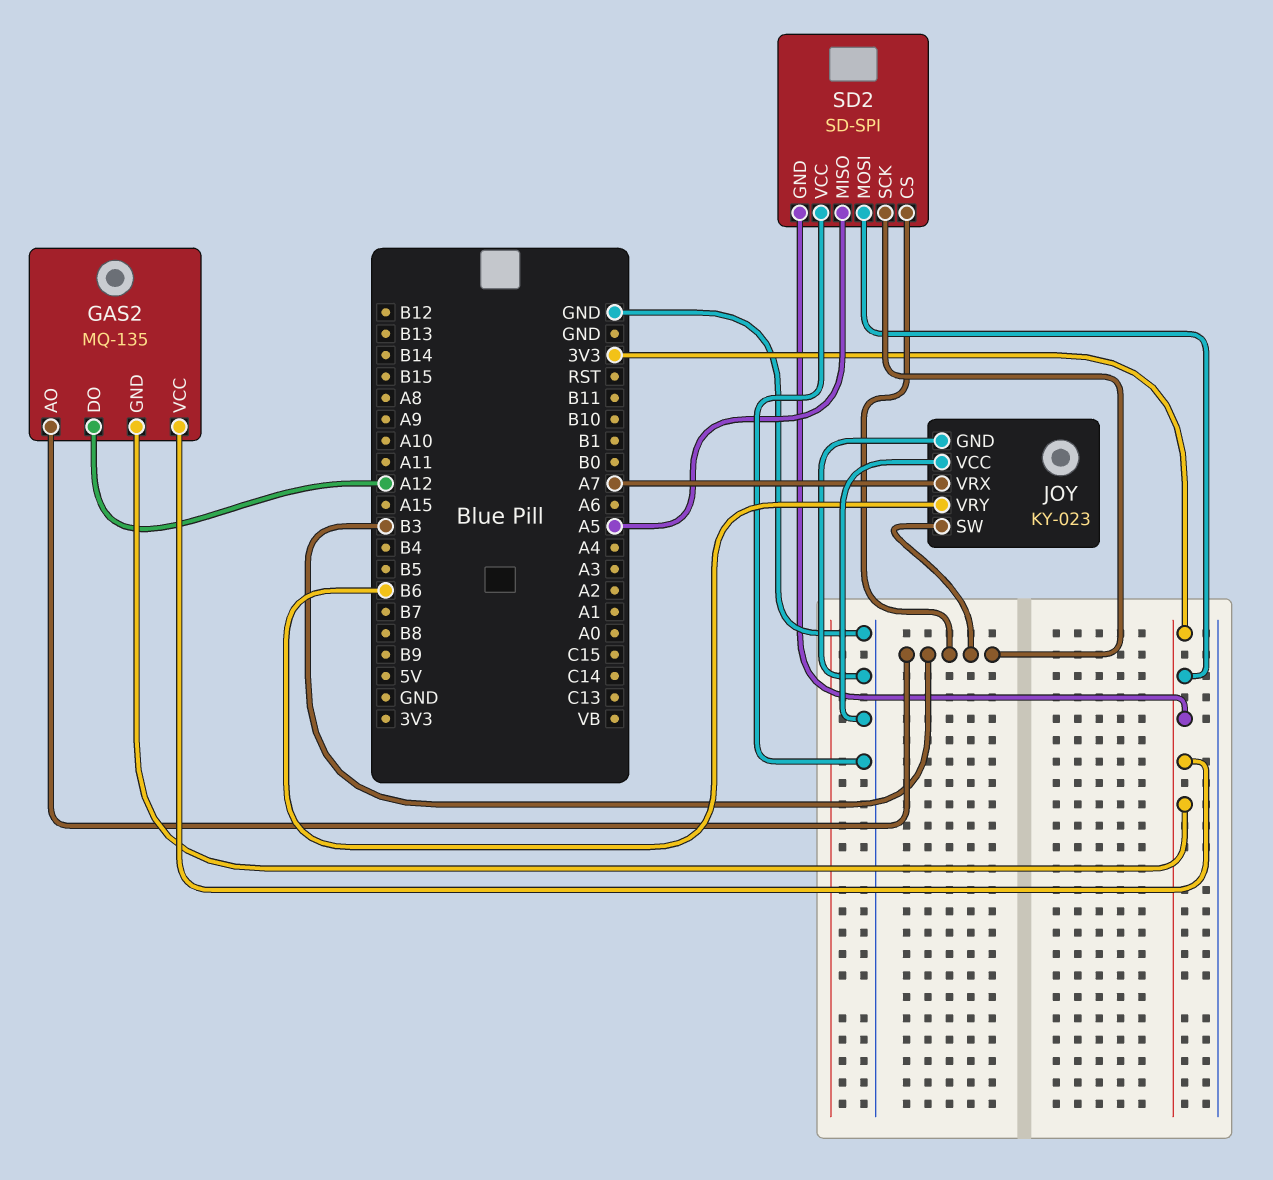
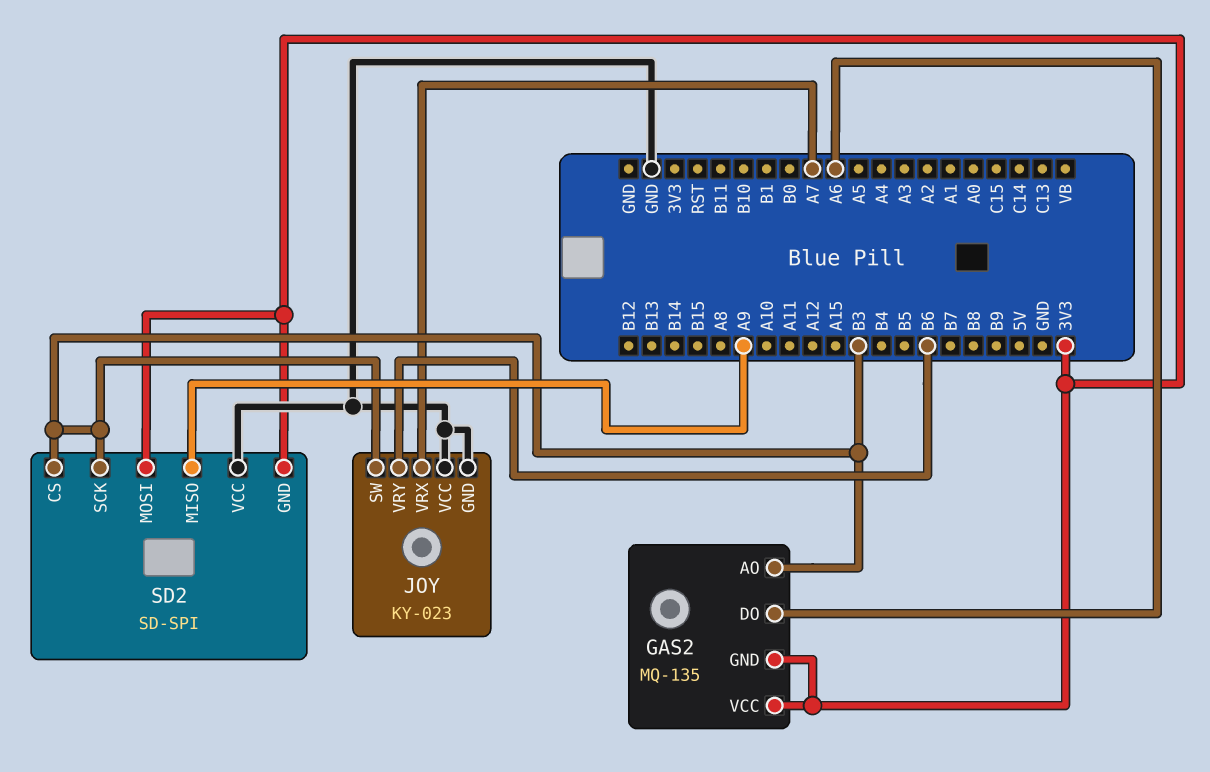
GAS2 pin DO: A12 -> A6
SD2 pin MISO: A5 -> A9

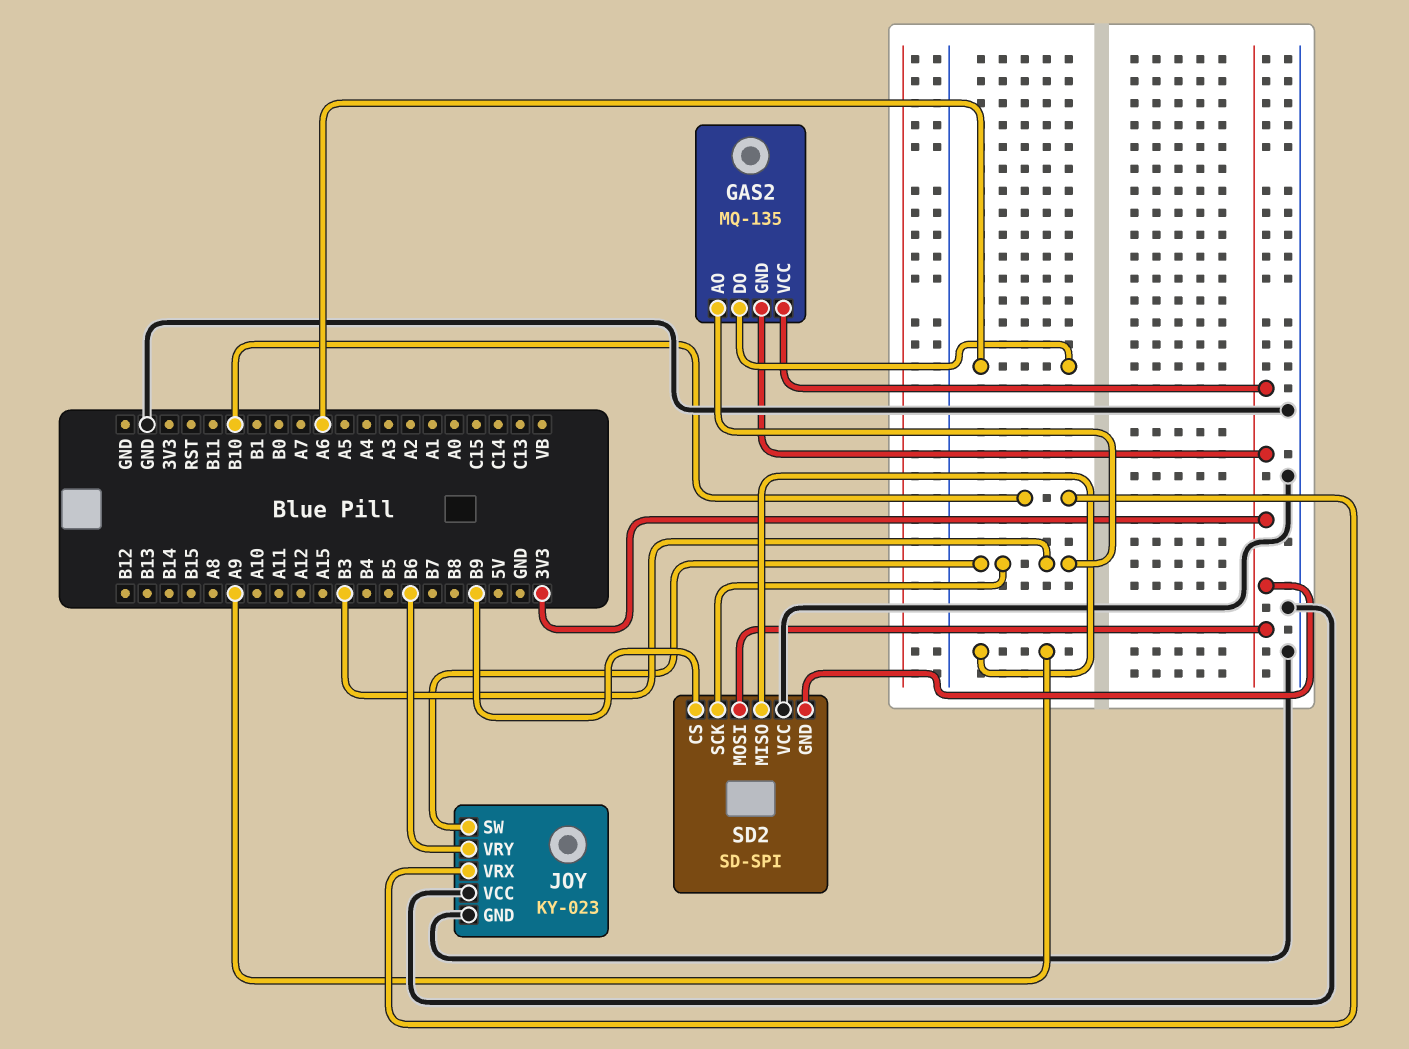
JOY pin VRX: A7 -> B10
SD2 pin CS: B3 -> B9

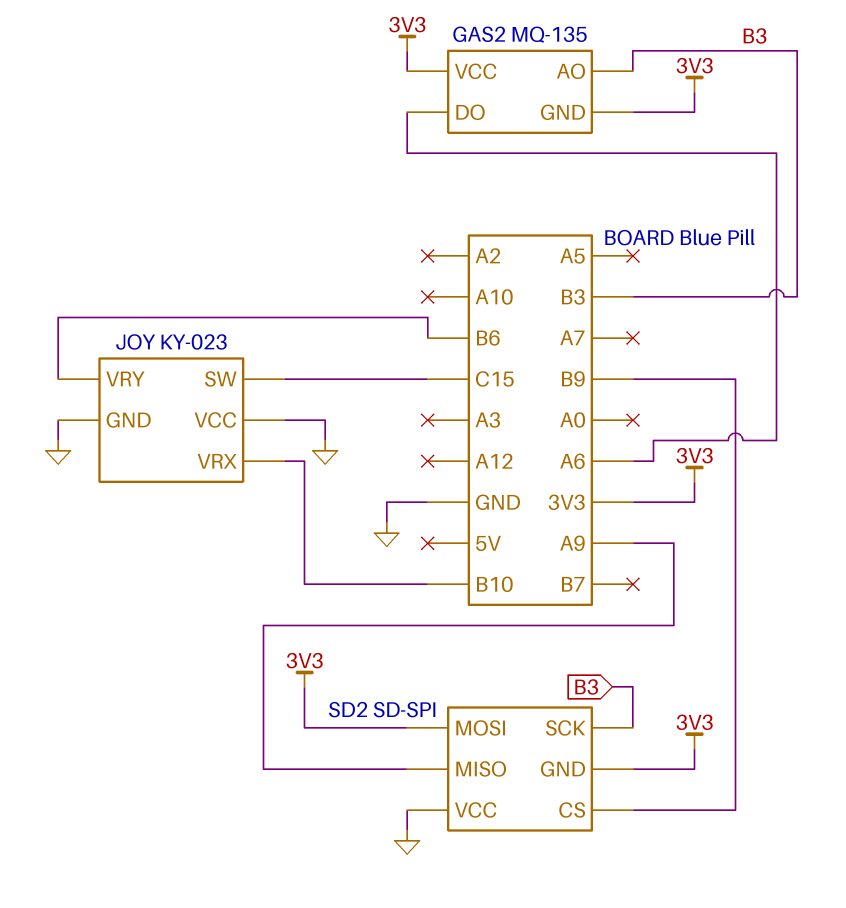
JOY pin SW: B3 -> C15

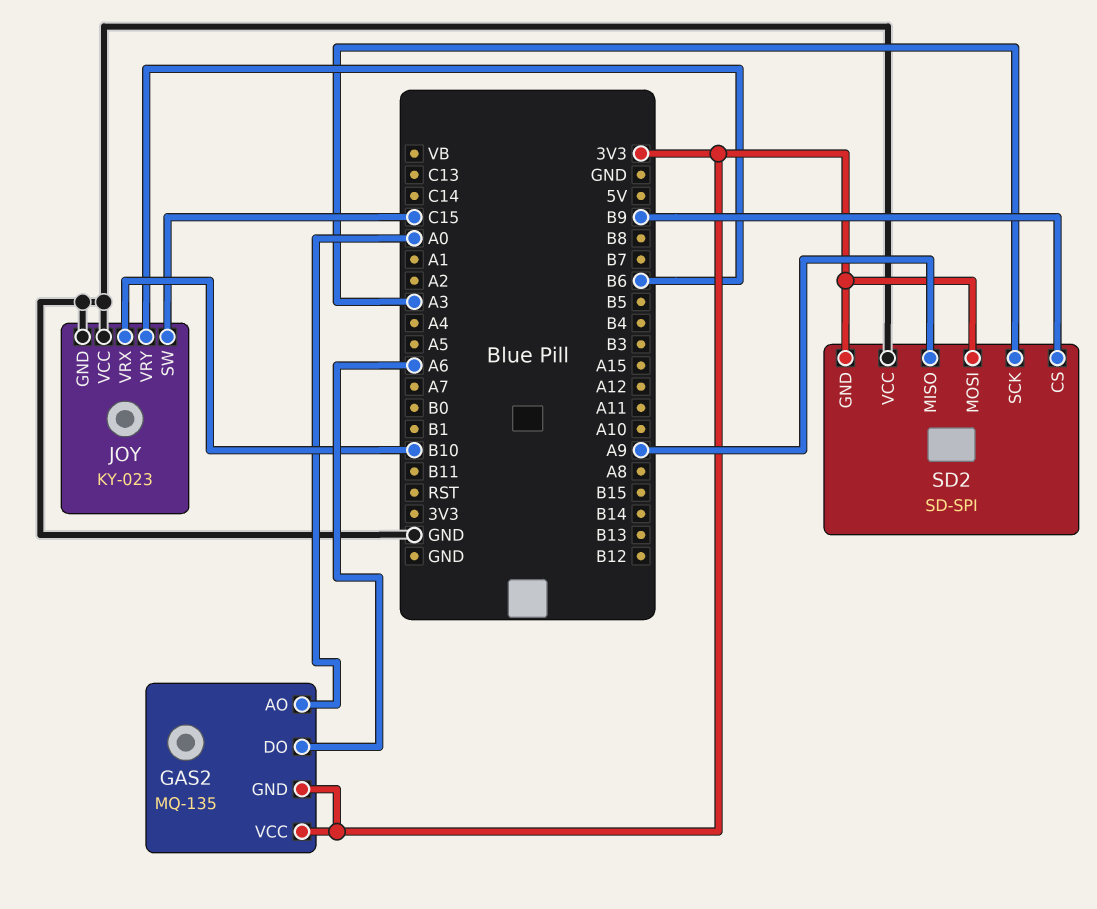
GAS2 pin AO: B3 -> A0
SD2 pin SCK: B3 -> A3

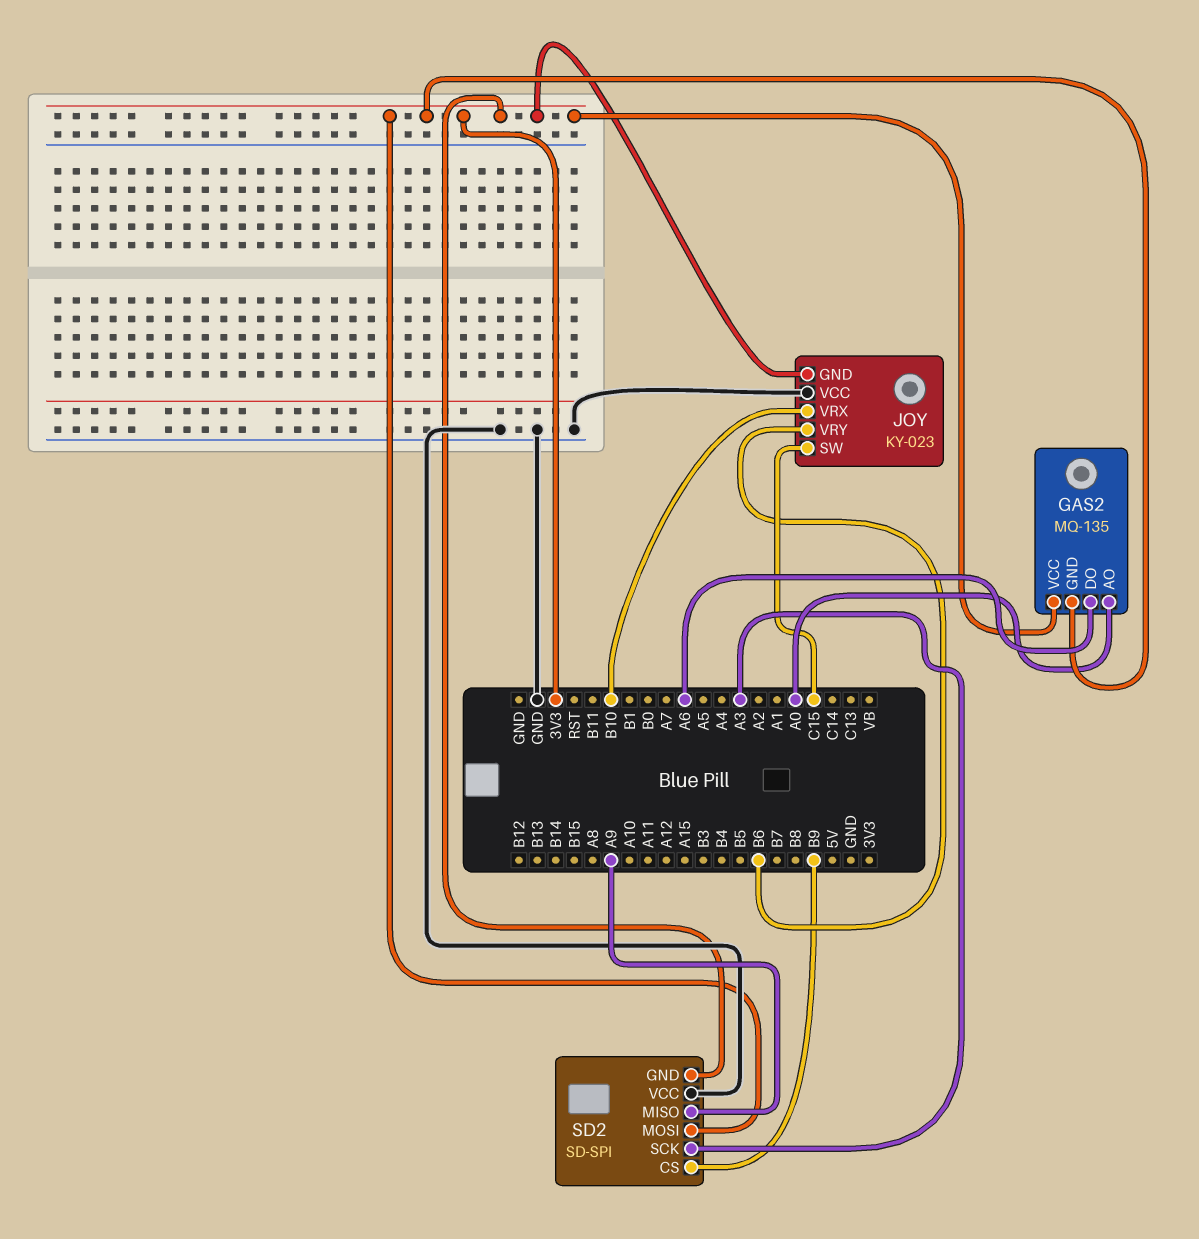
JOY pin GND: GND -> 3V3

